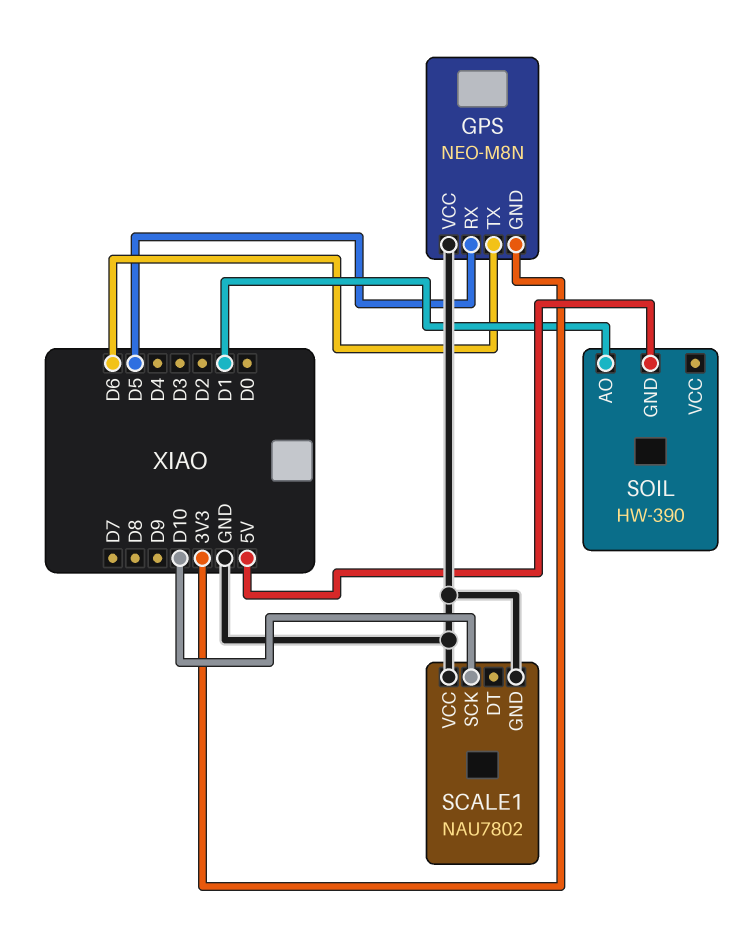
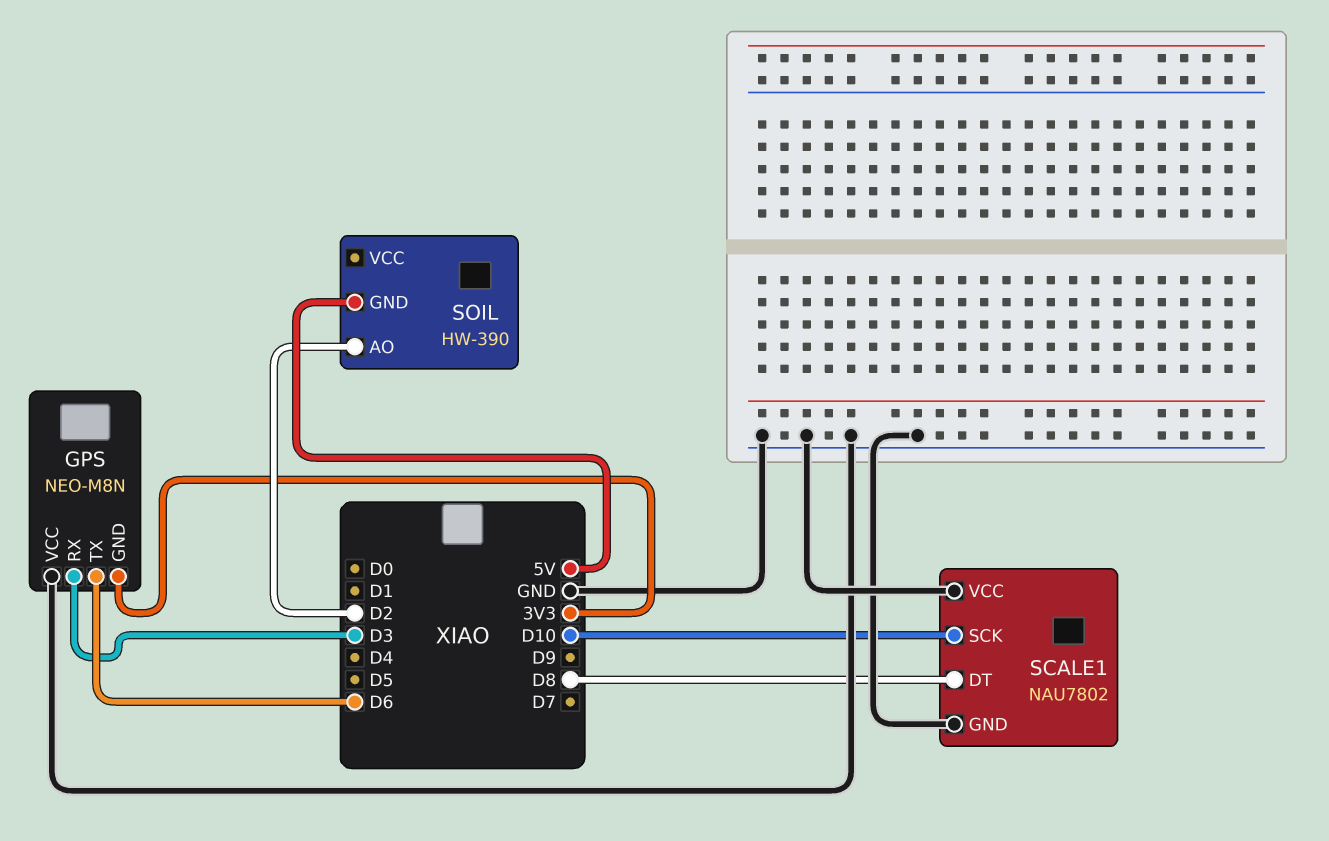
GPS pin RX: D5 -> D3
SCALE1 pin DT: none -> D8
SOIL pin AO: D1 -> D2

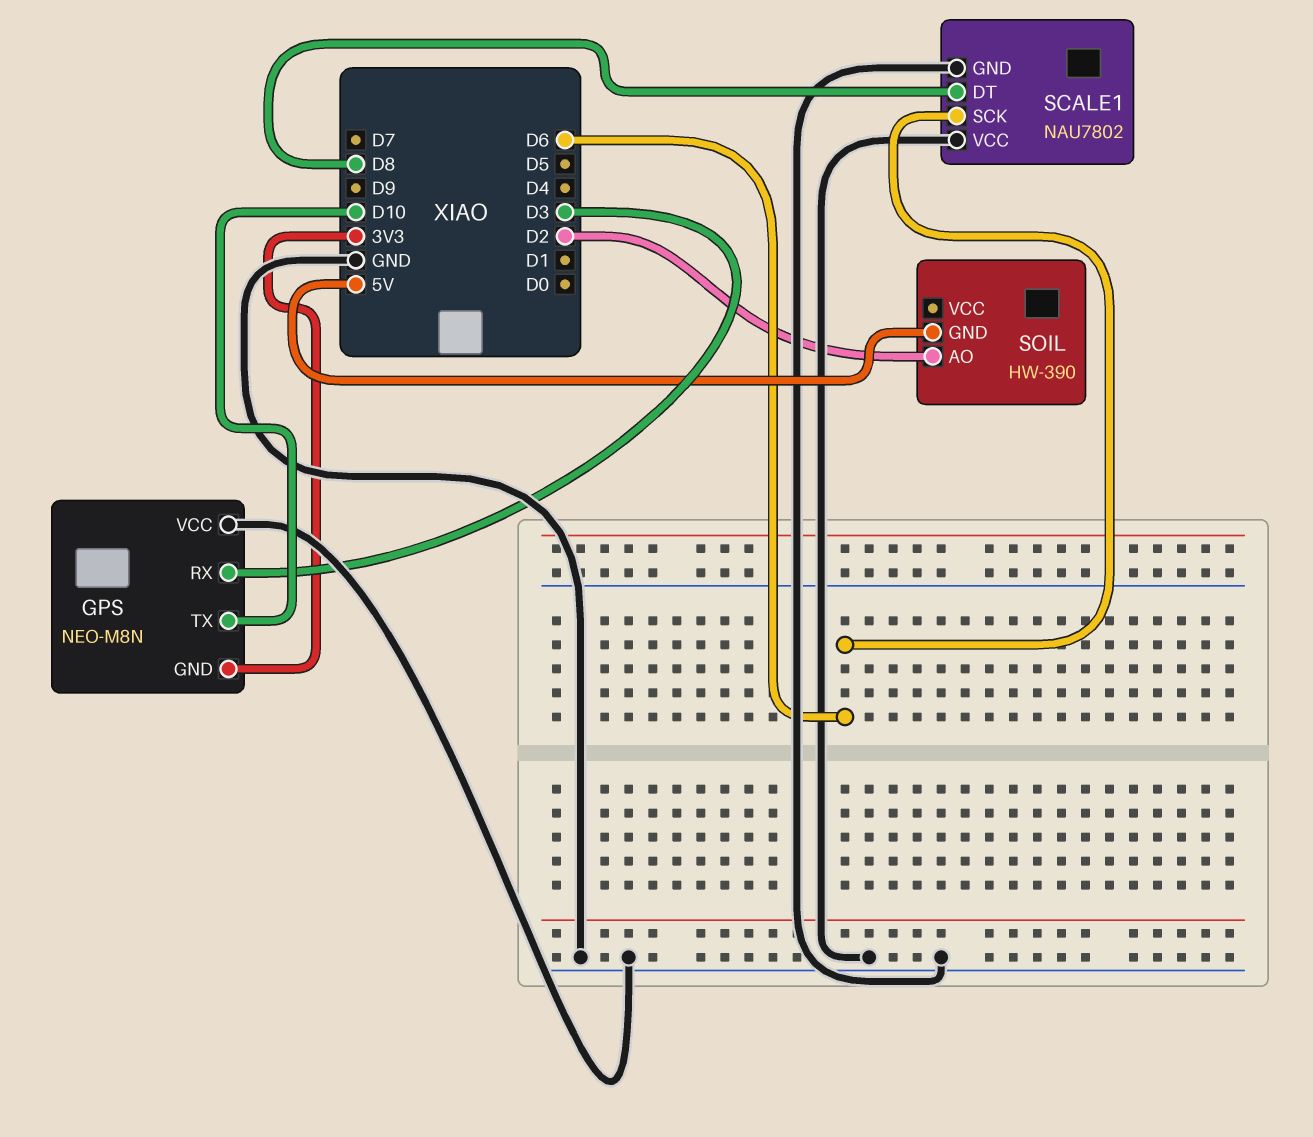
GPS pin TX: D6 -> D10
SCALE1 pin SCK: D10 -> D6

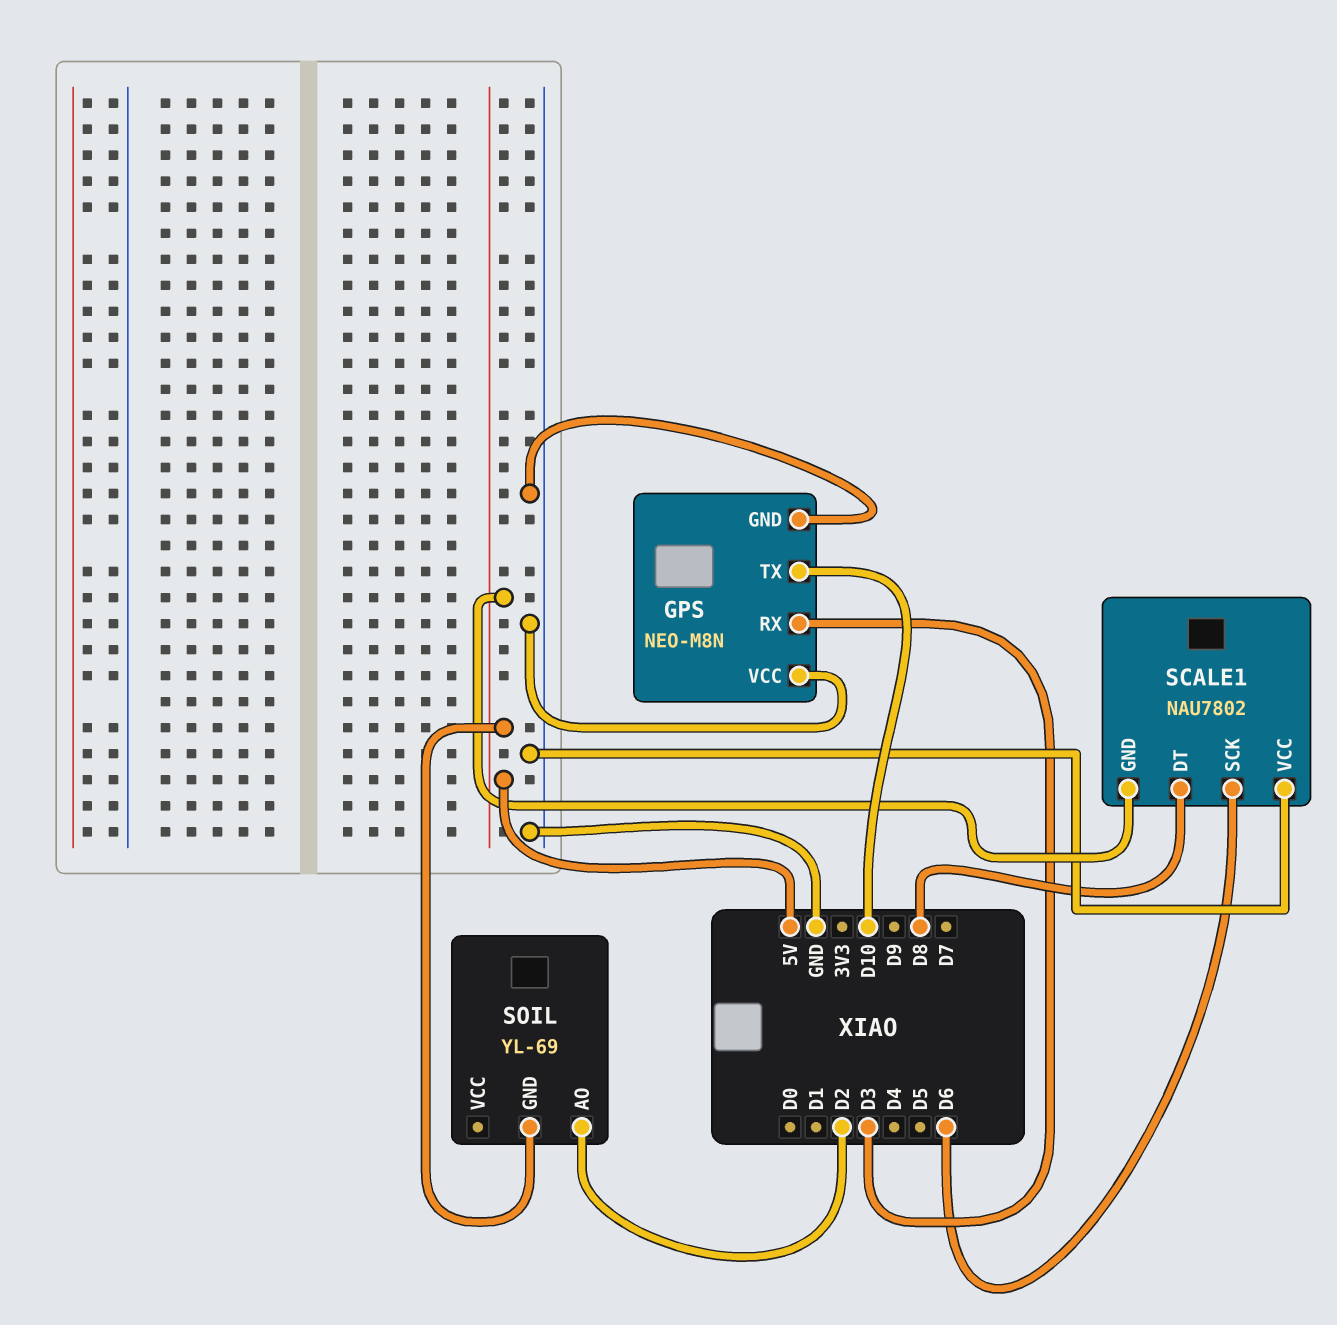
GPS pin GND: 3V3 -> GND
SCALE1 pin GND: GND -> 5V
SOIL: HW-390 -> YL-69

